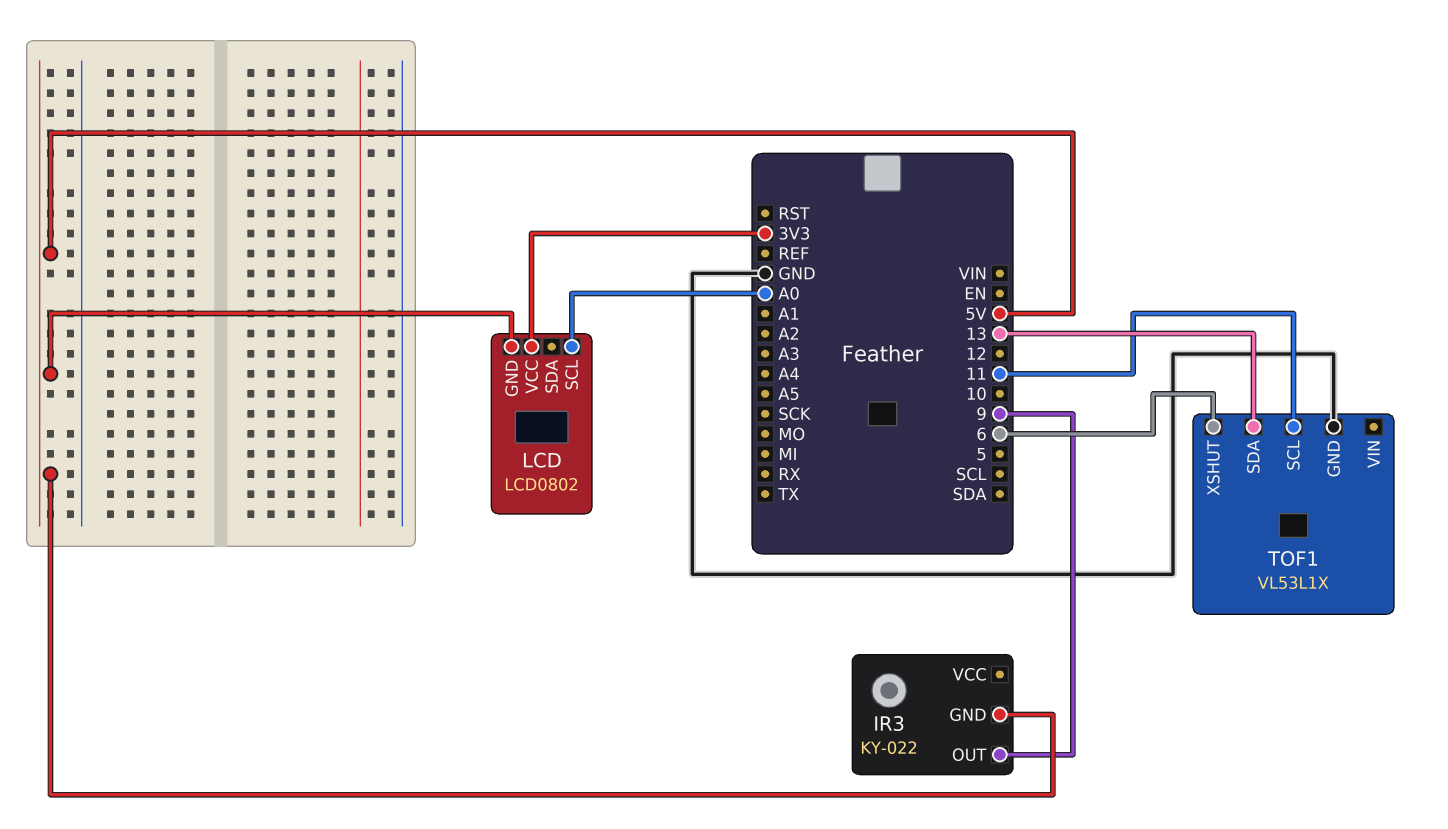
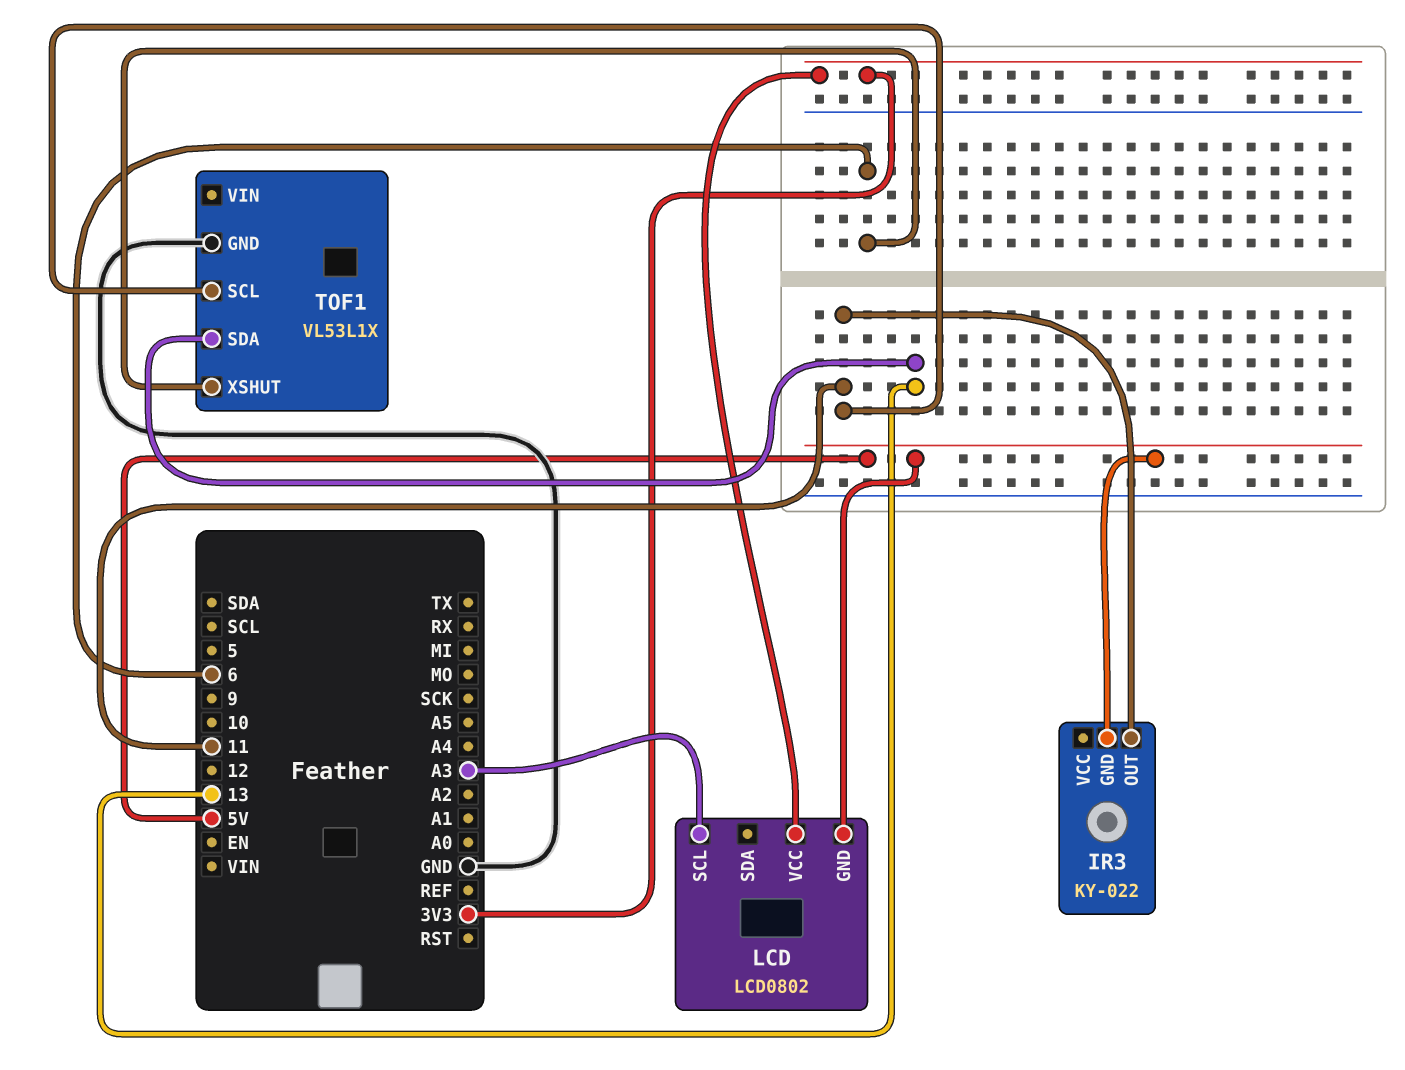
IR3 pin OUT: 9 -> 11
LCD pin SCL: A0 -> A3

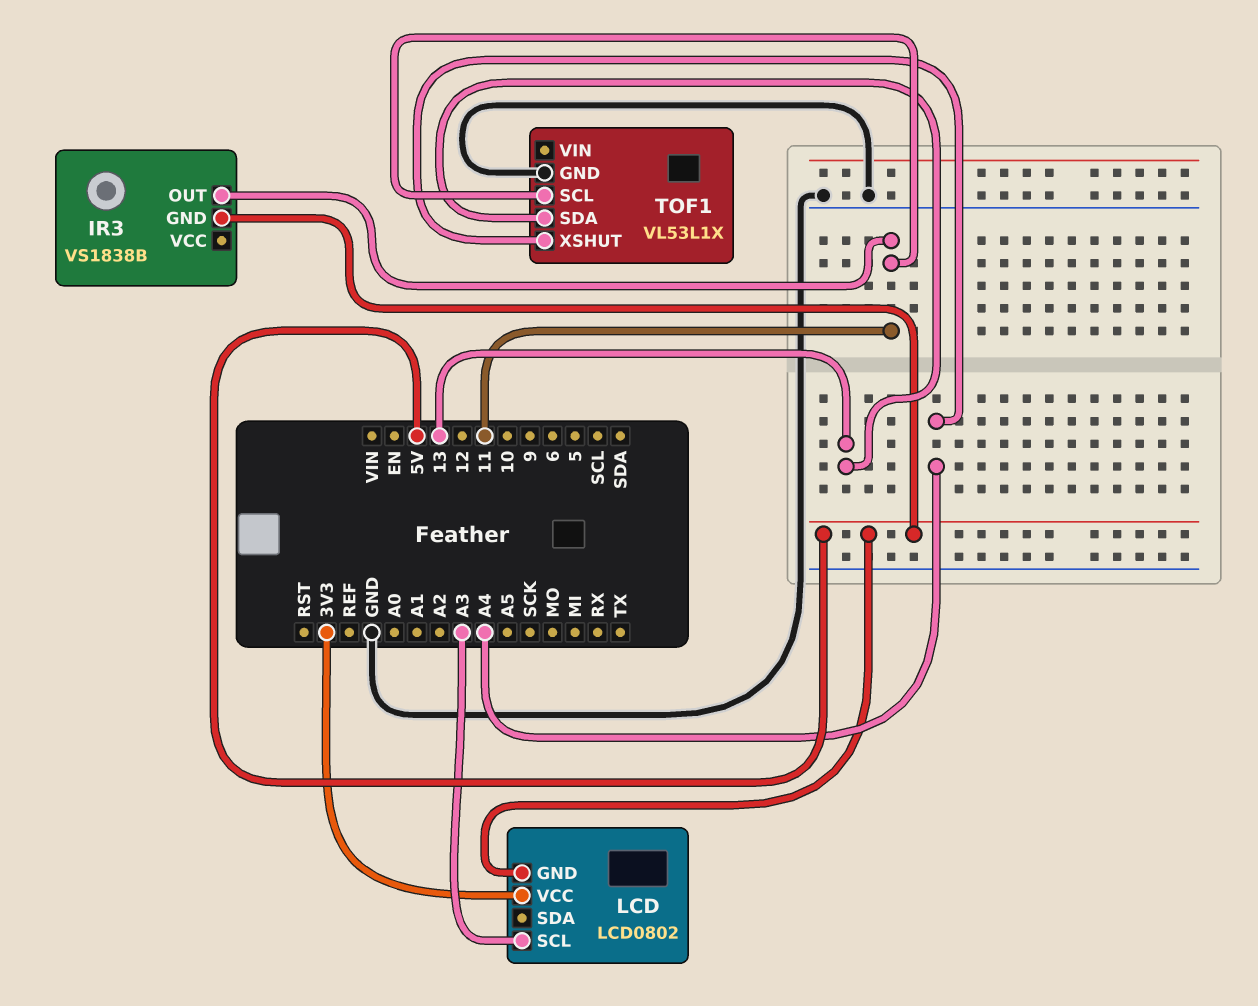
IR3: KY-022 -> VS1838B
TOF1 pin XSHUT: 6 -> A4

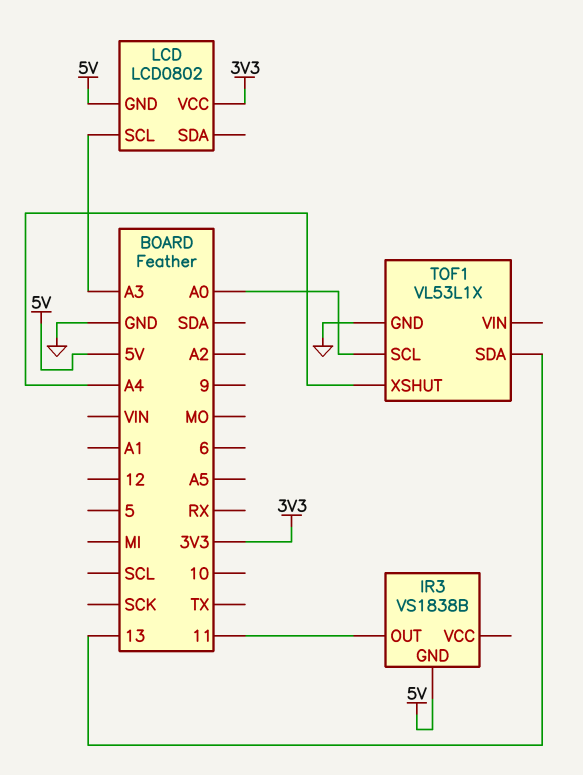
TOF1 pin SCL: 11 -> A0

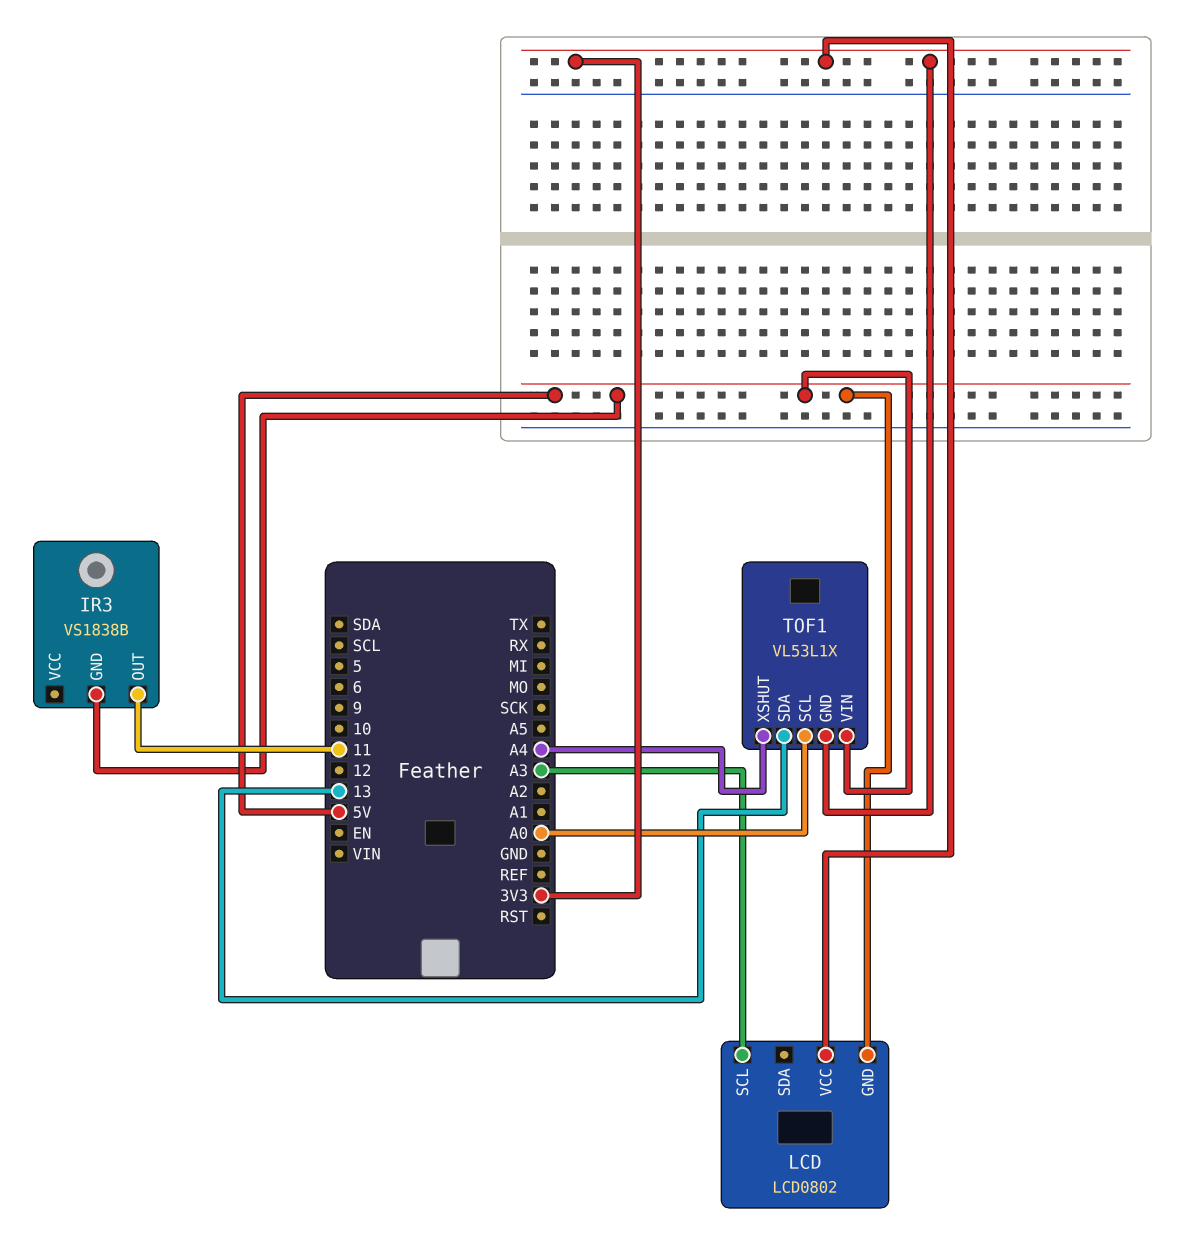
TOF1 pin GND: GND -> 3V3
TOF1 pin VIN: none -> 5V

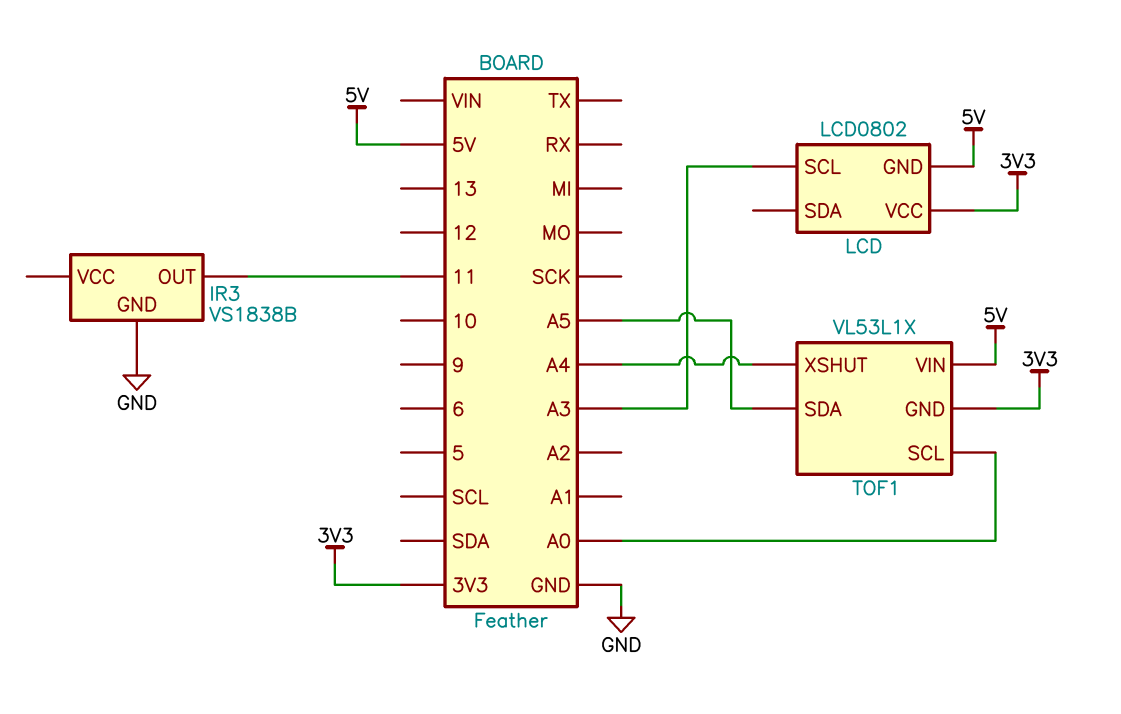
IR3 pin GND: 5V -> GND
TOF1 pin SDA: 13 -> A5

